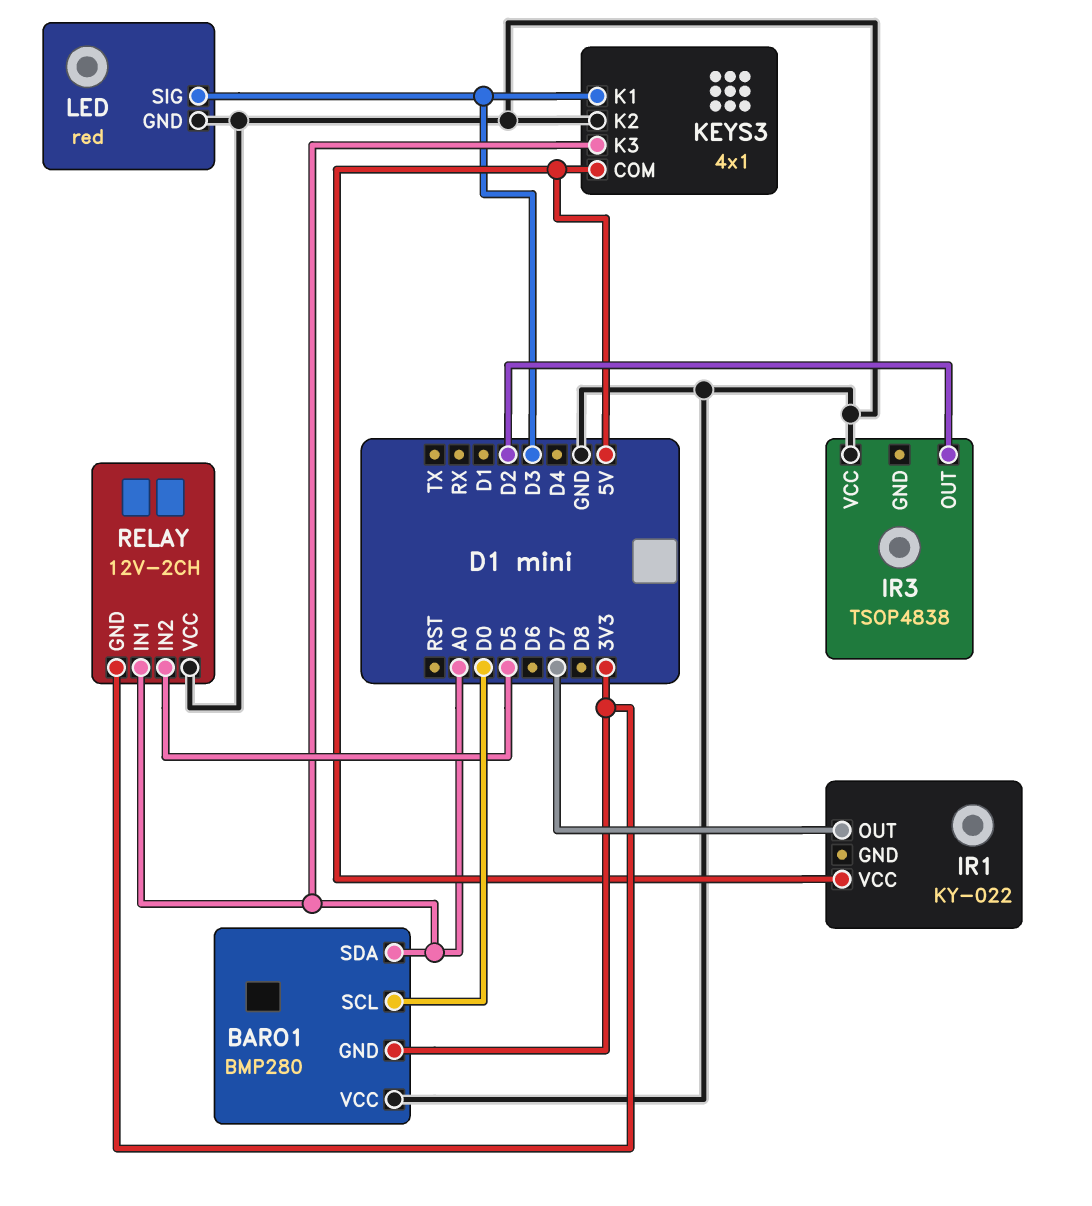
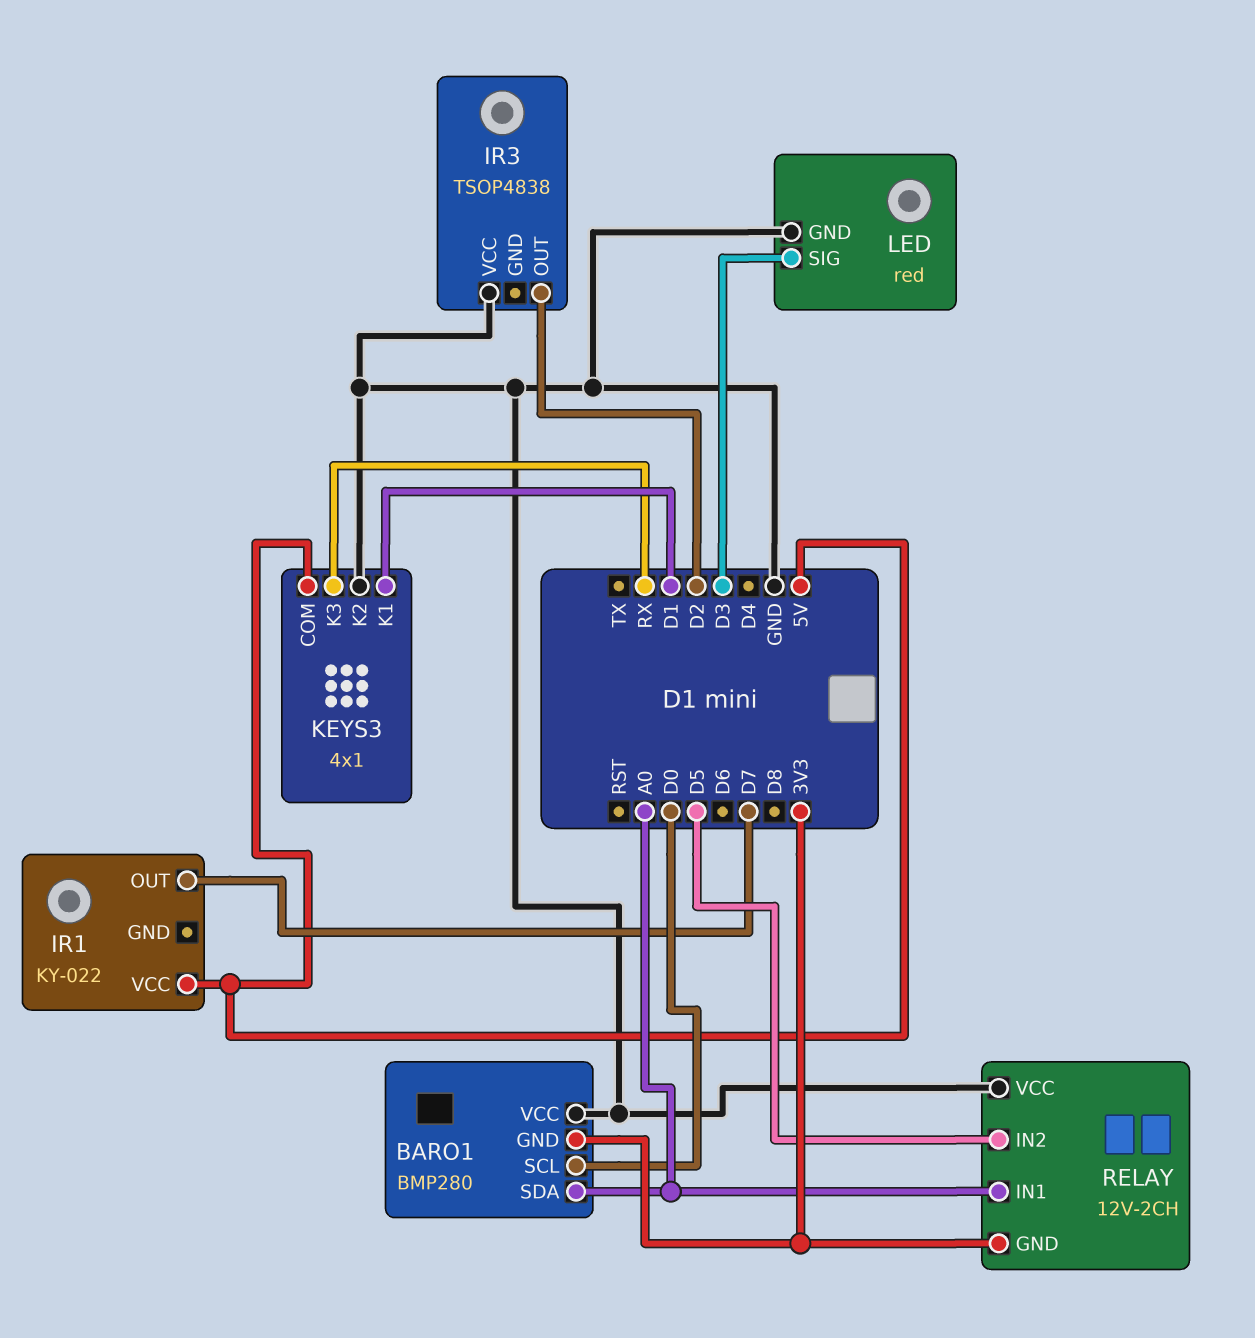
KEYS3 pin K1: D3 -> D1
KEYS3 pin K3: A0 -> RX

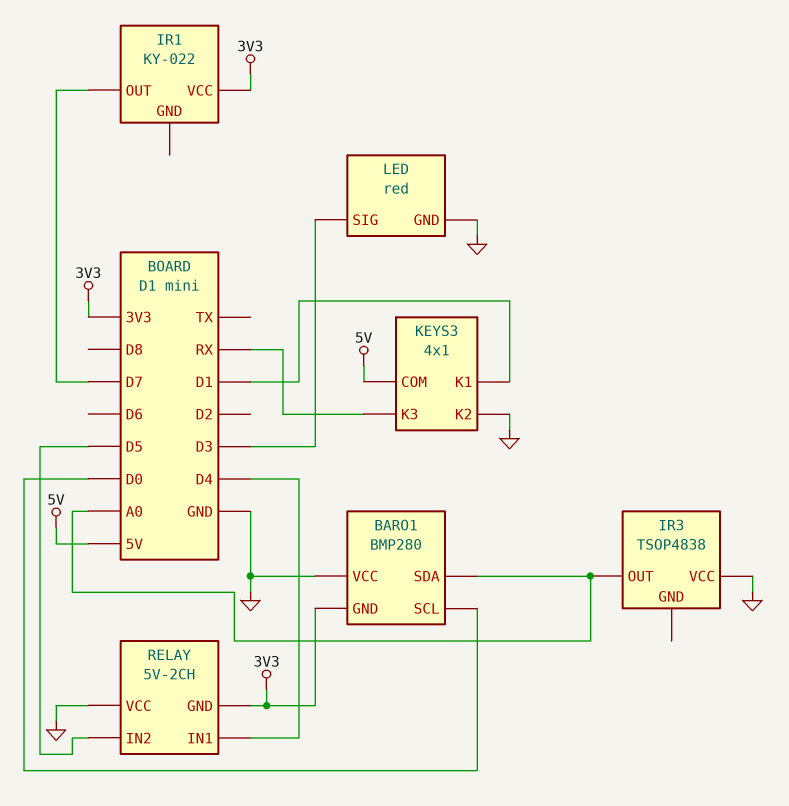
IR1 pin VCC: 5V -> 3V3
IR3 pin OUT: D2 -> A0
RELAY: 12V-2CH -> 5V-2CH
RELAY pin IN1: A0 -> D4

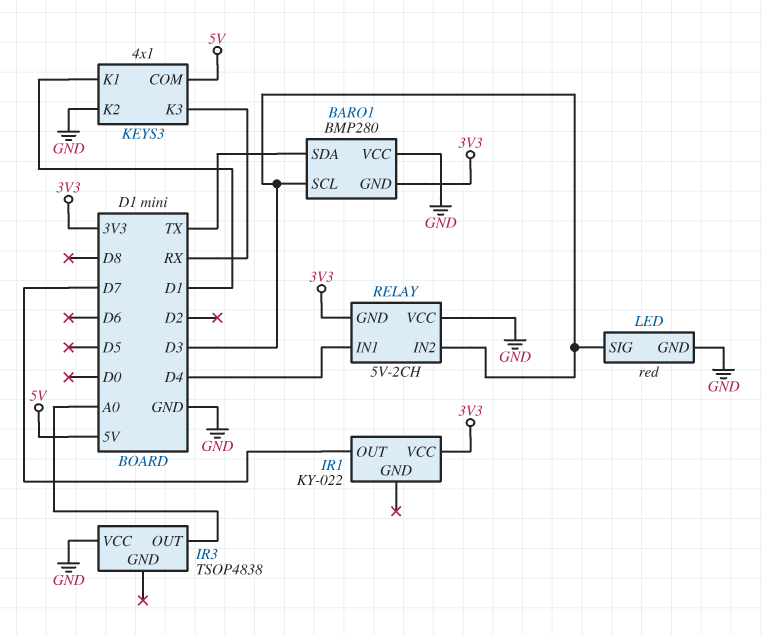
BARO1 pin SCL: D0 -> D3
BARO1 pin SDA: A0 -> TX
RELAY pin IN2: D5 -> D3

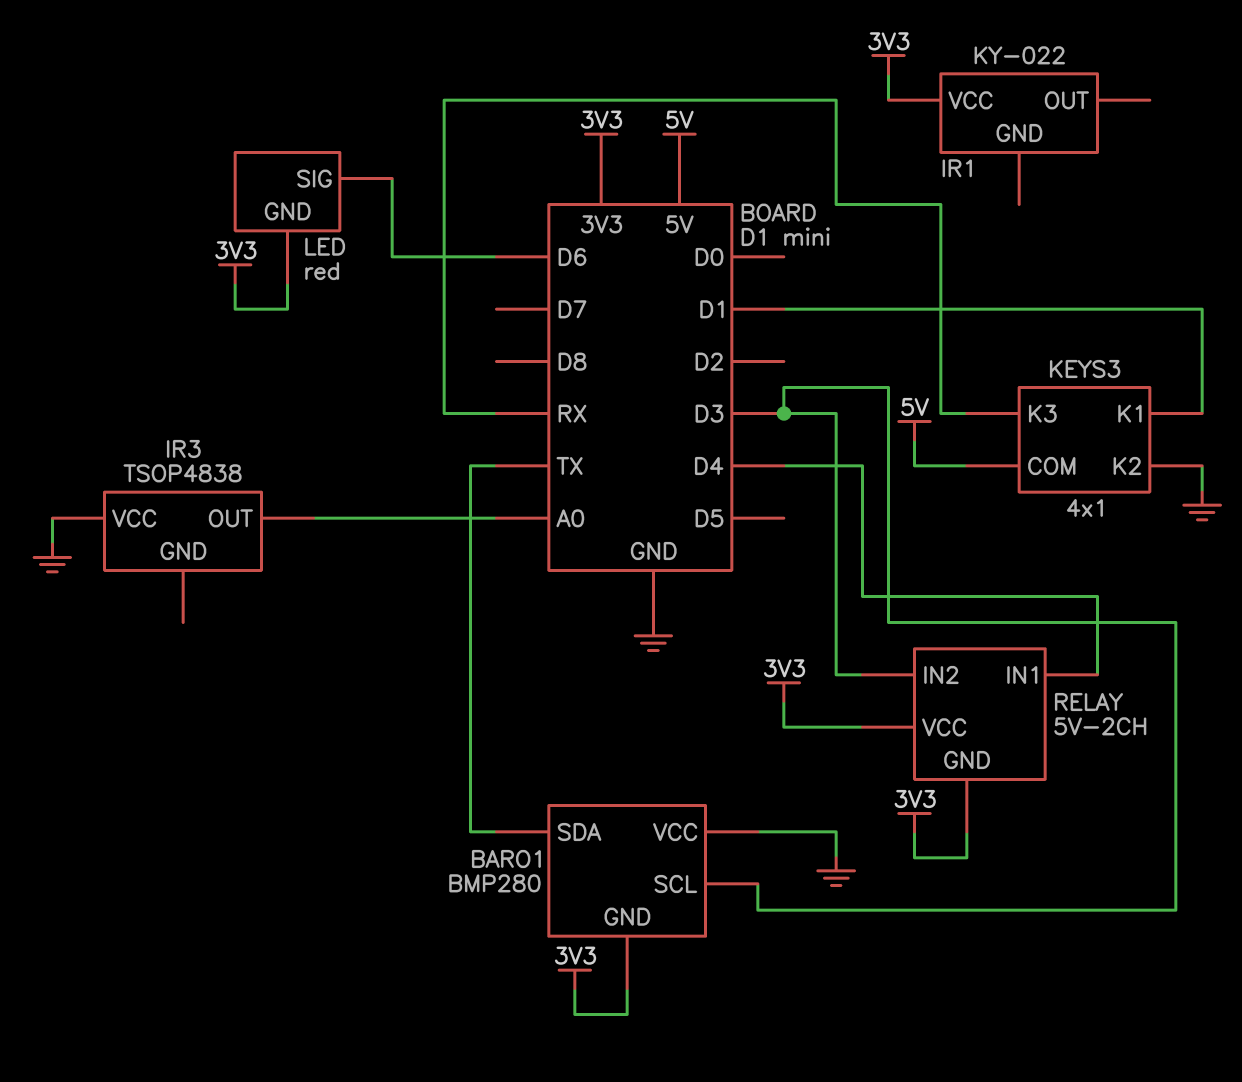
IR1 pin OUT: D7 -> none
LED pin GND: GND -> 3V3
LED pin SIG: D3 -> D6
RELAY pin VCC: GND -> 3V3

